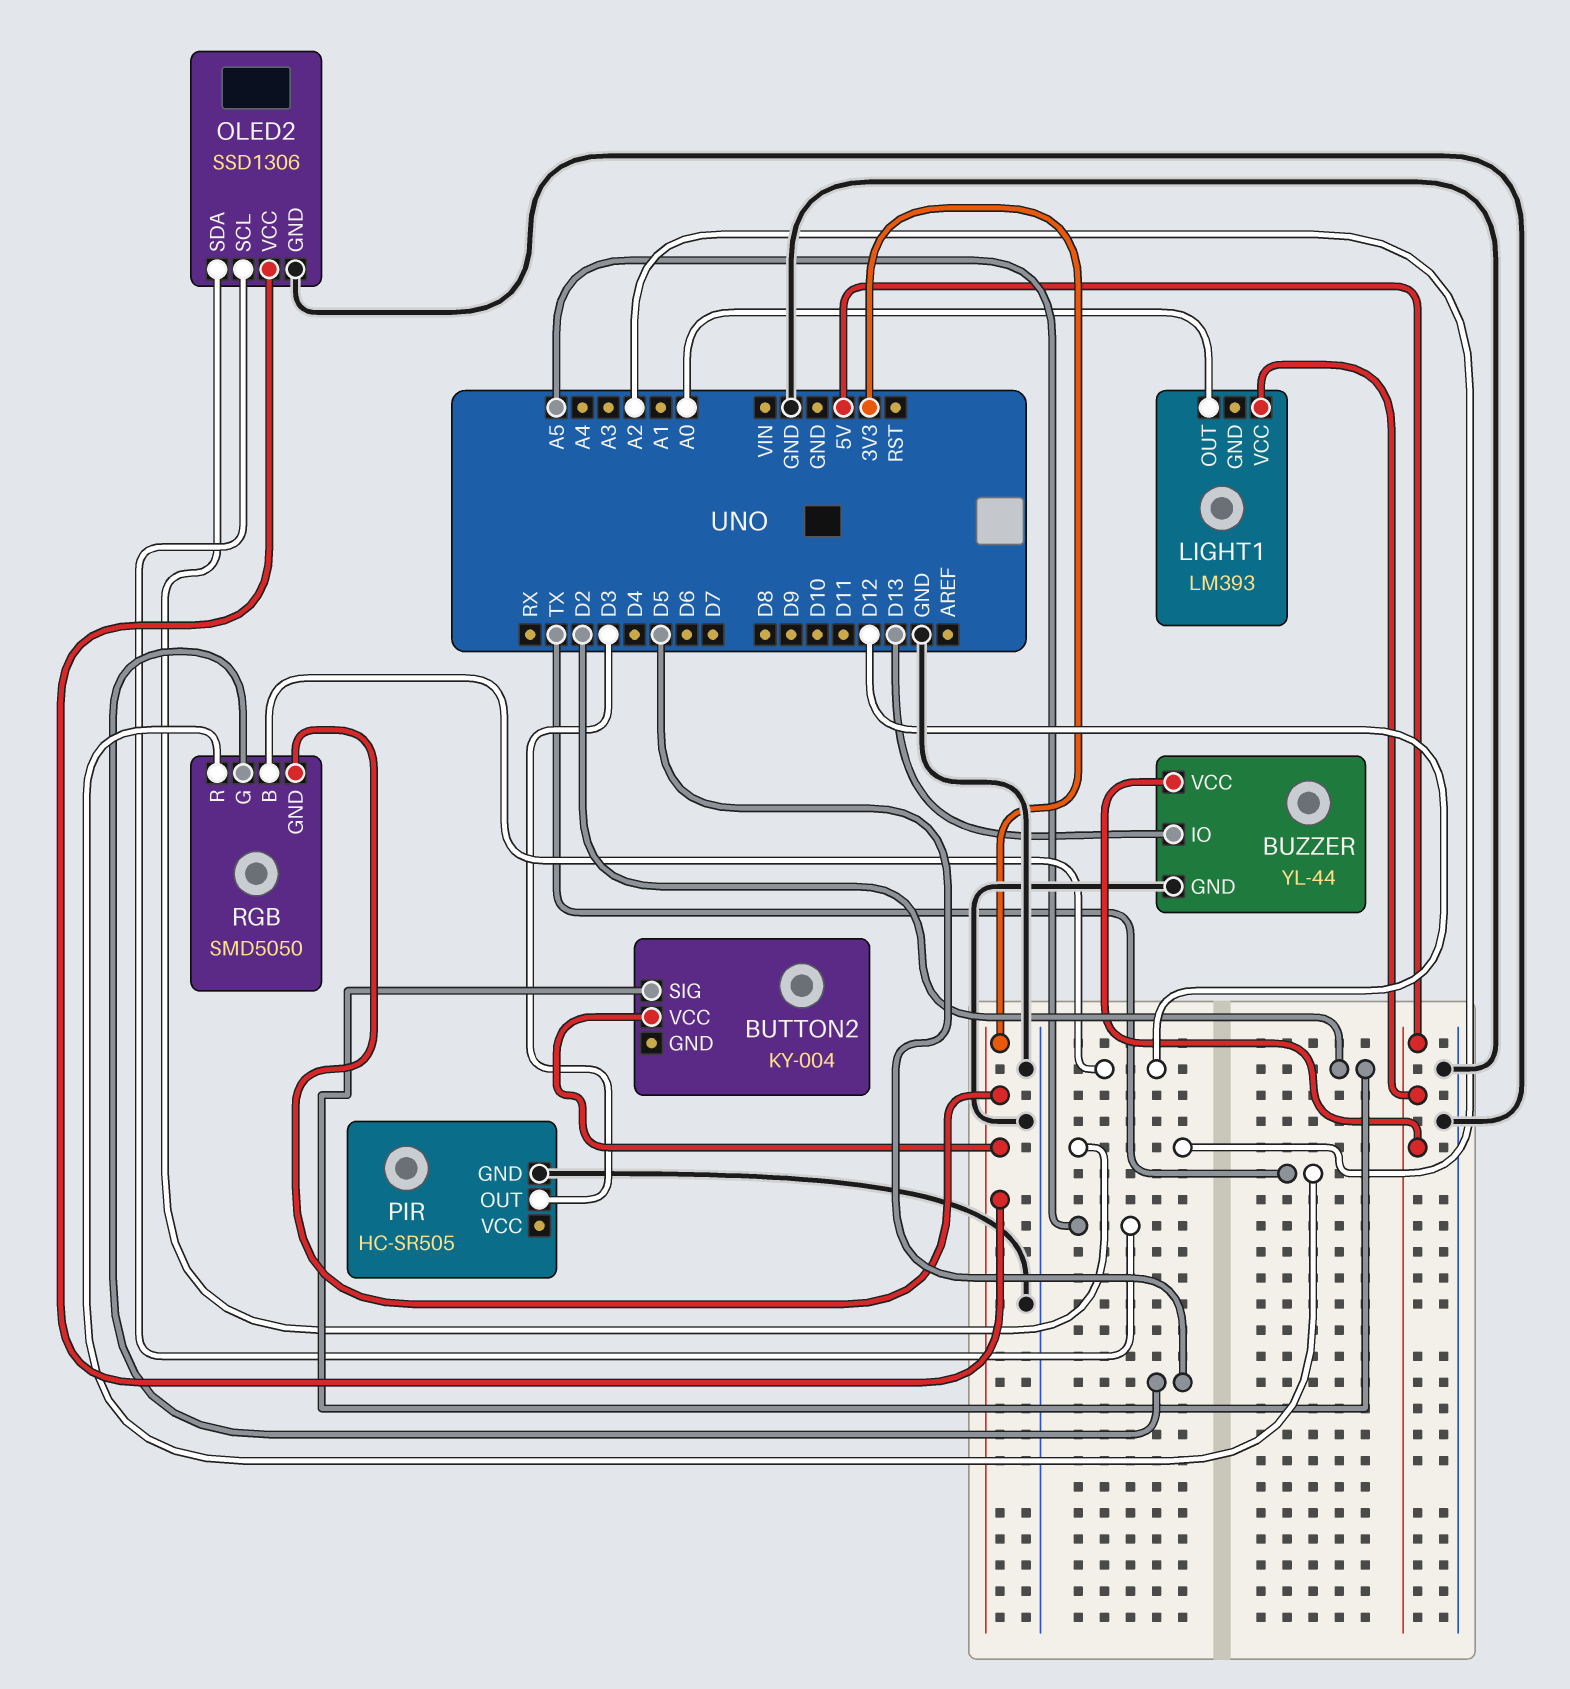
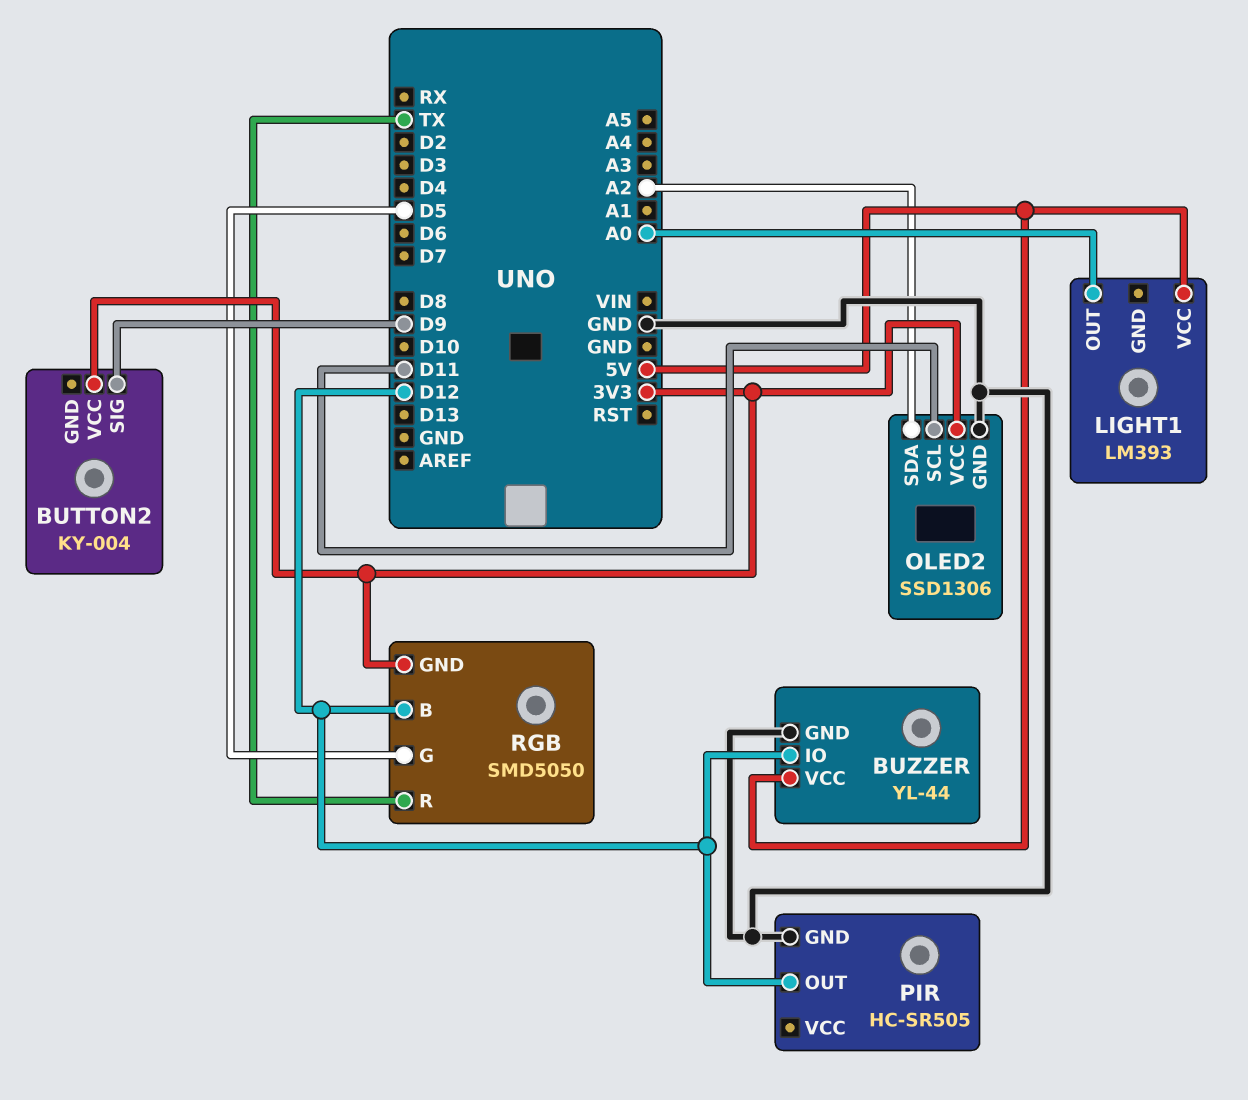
BUTTON2 pin SIG: D2 -> D9
BUZZER pin IO: D13 -> D12
OLED2 pin SCL: A5 -> D11
PIR pin OUT: D3 -> D12

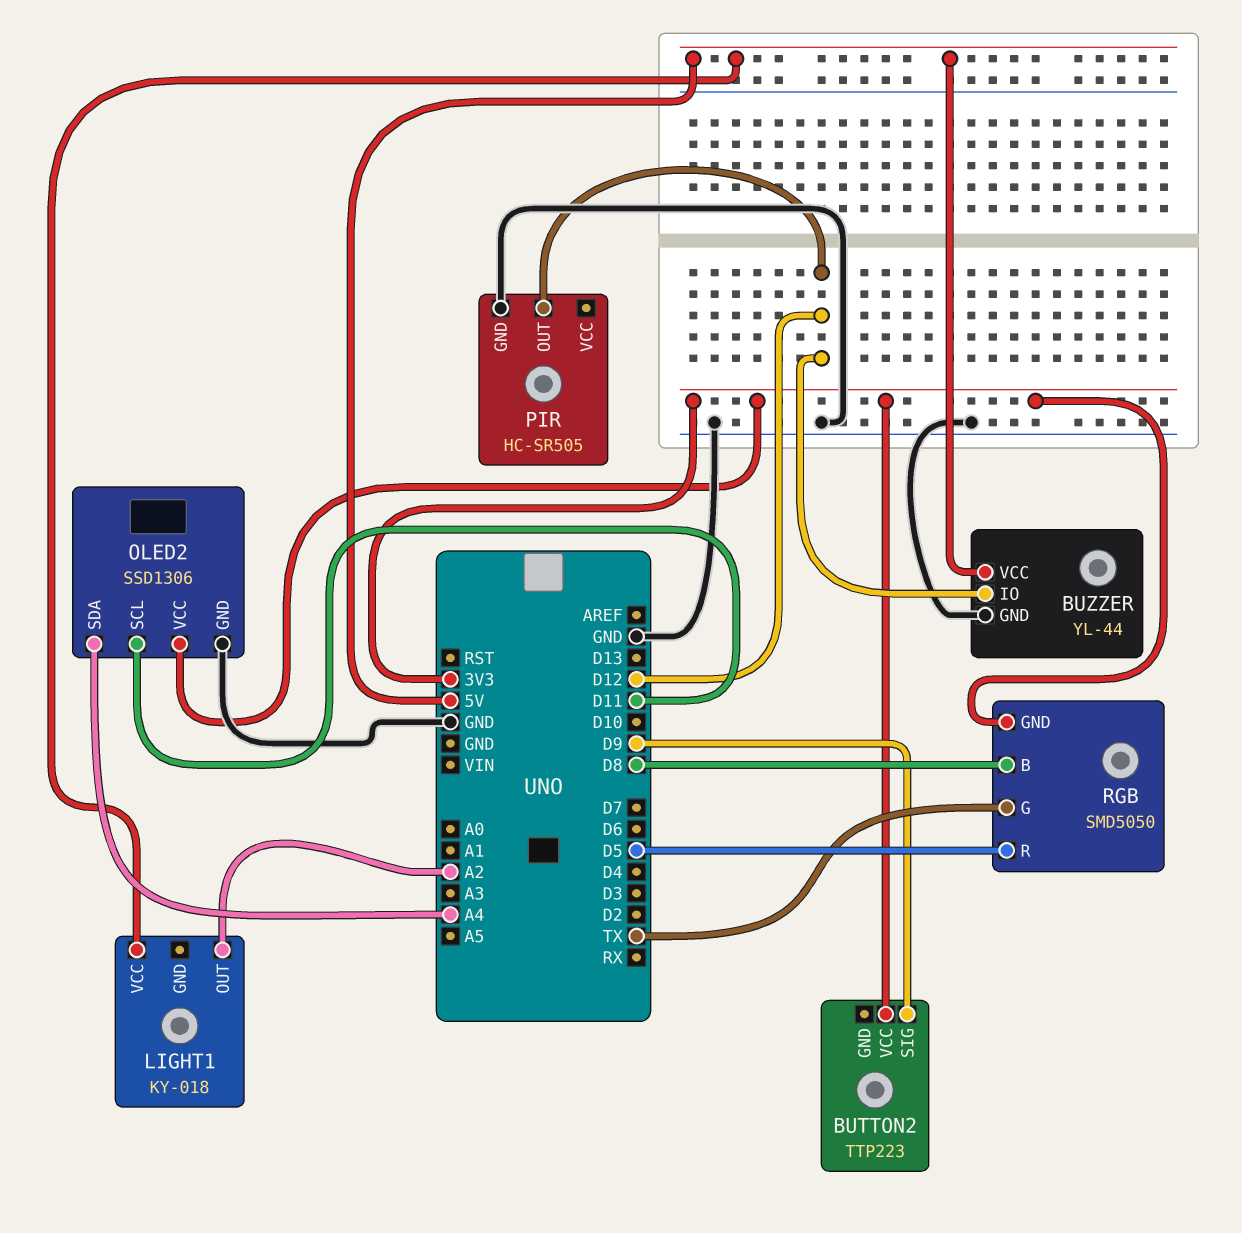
BUTTON2: KY-004 -> TTP223
LIGHT1: LM393 -> KY-018
LIGHT1 pin OUT: A0 -> A2
OLED2 pin SDA: A2 -> A4
RGB pin B: D12 -> D8
RGB pin G: D5 -> TX
RGB pin R: TX -> D5

